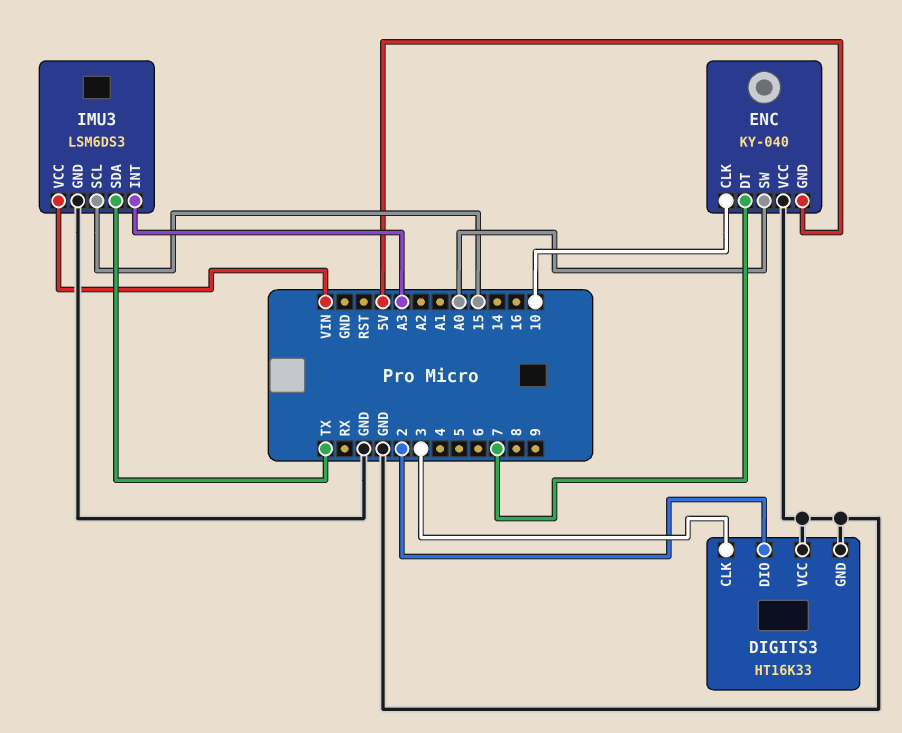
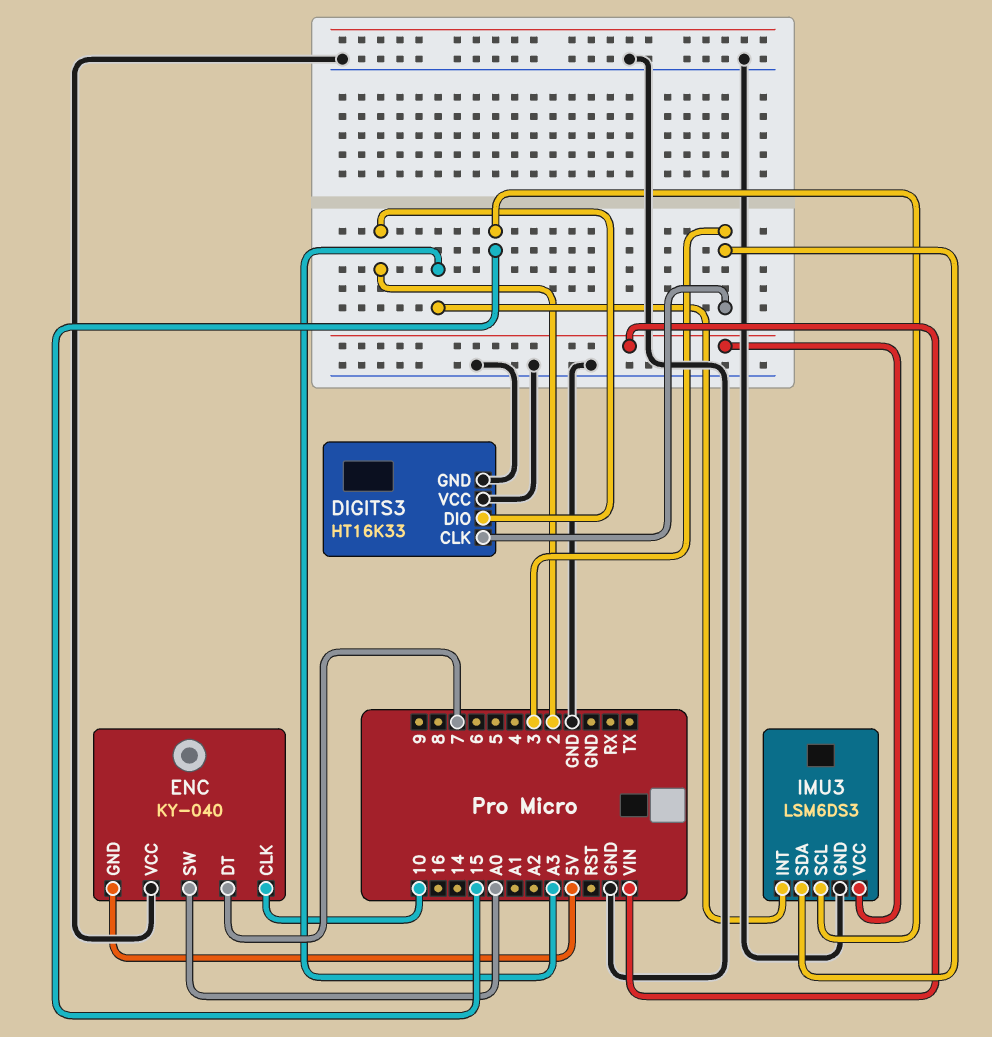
IMU3 pin SDA: TX -> 3

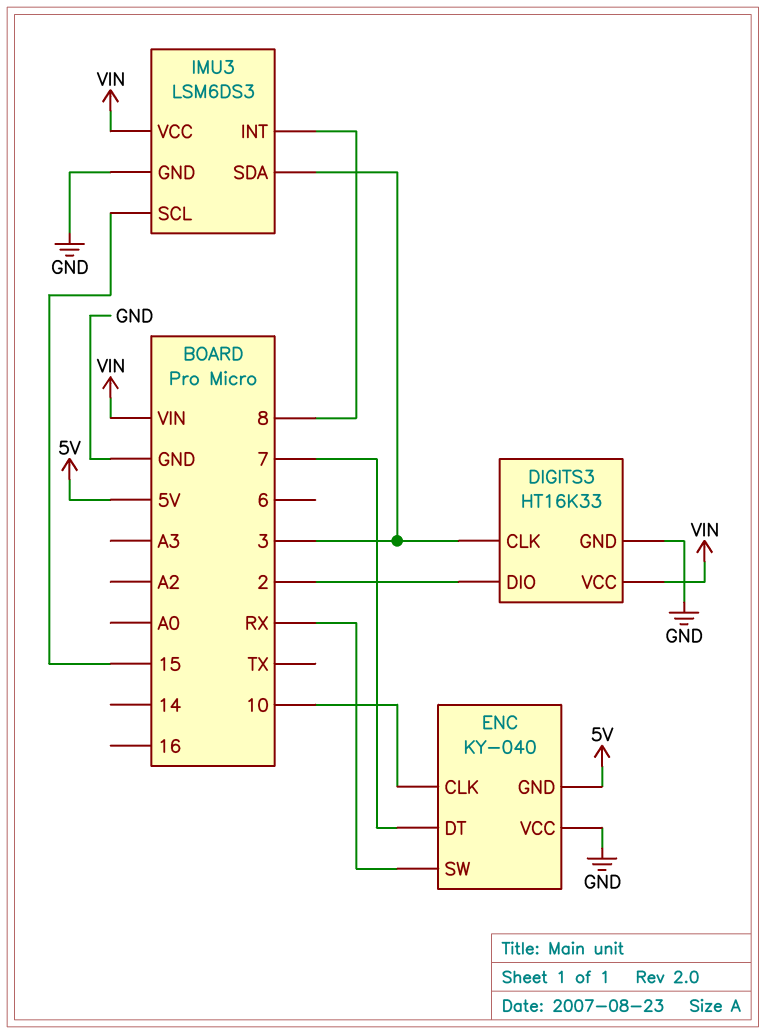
DIGITS3 pin VCC: GND -> VIN
ENC pin SW: A0 -> RX
IMU3 pin INT: A3 -> 8

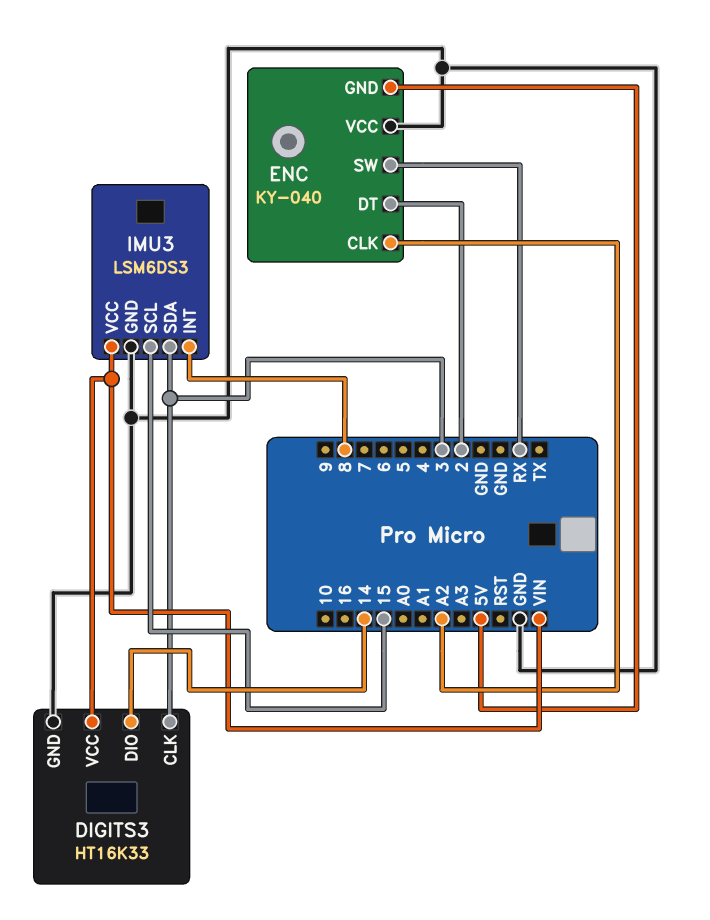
DIGITS3 pin DIO: 2 -> 14
ENC pin CLK: 10 -> A2
ENC pin DT: 7 -> 2

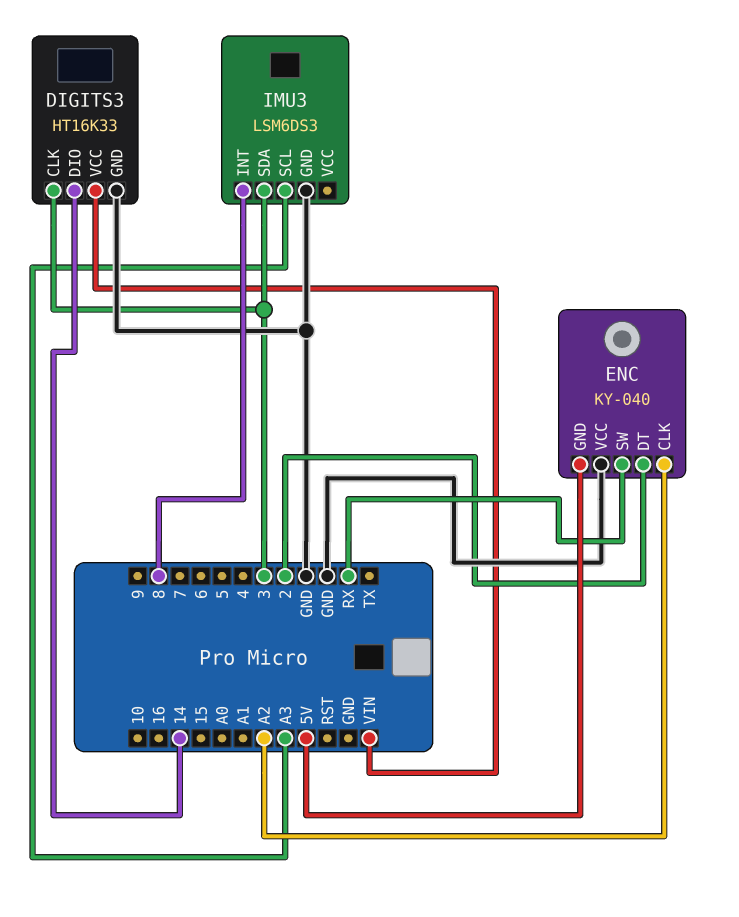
IMU3 pin SCL: 15 -> A3
IMU3 pin VCC: VIN -> none

